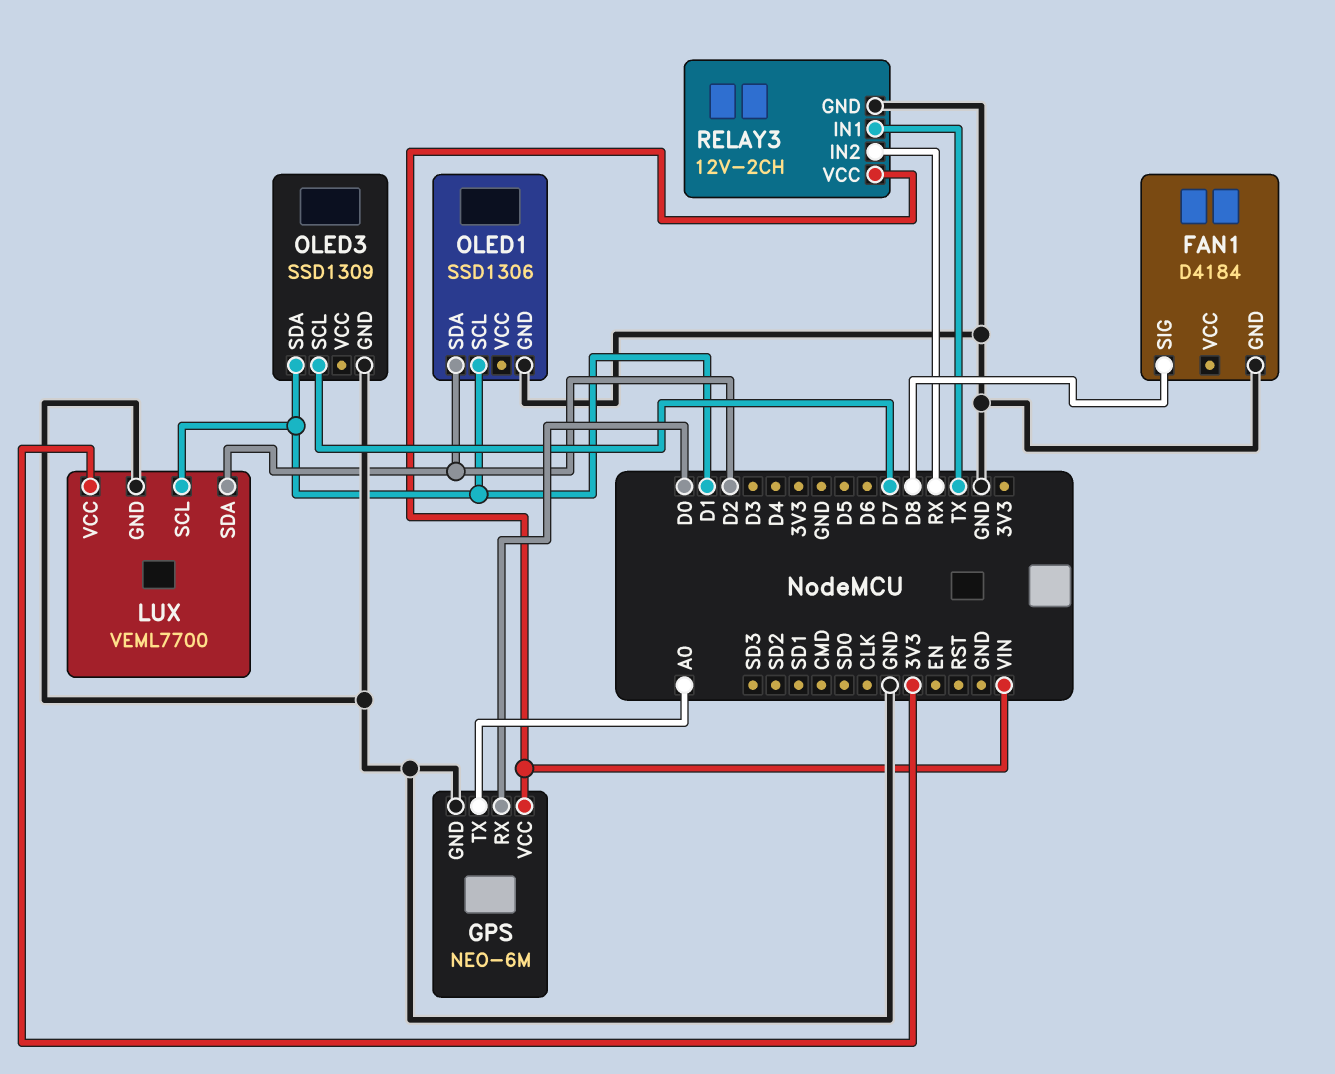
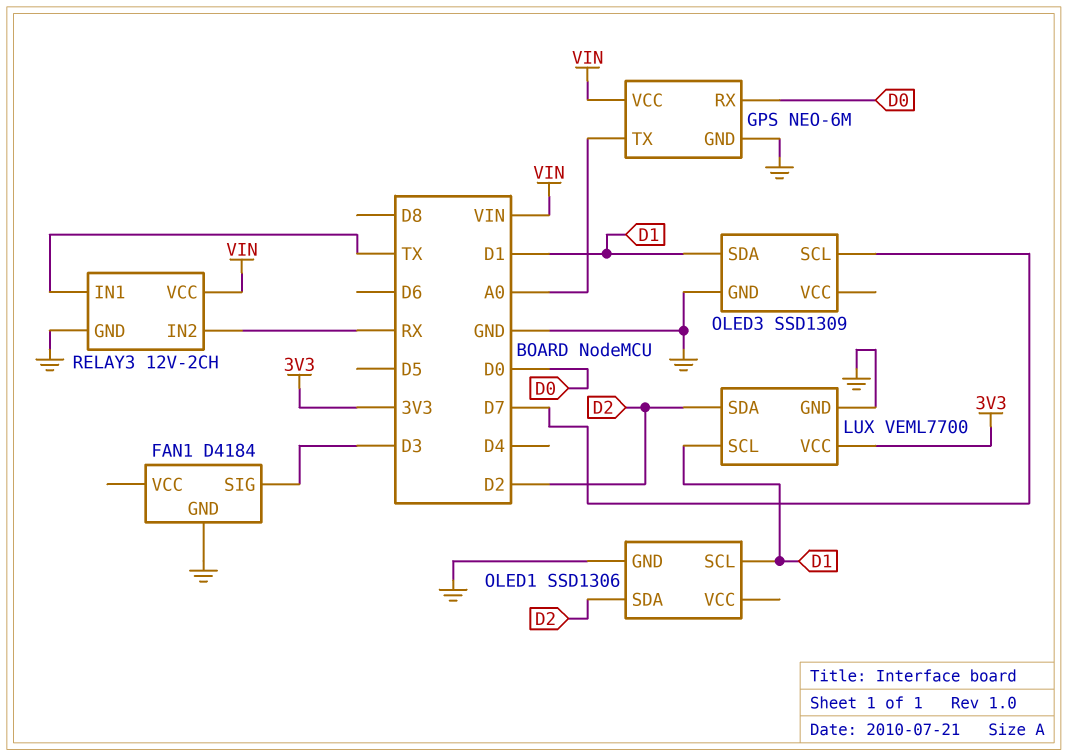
FAN1 pin SIG: D8 -> D3

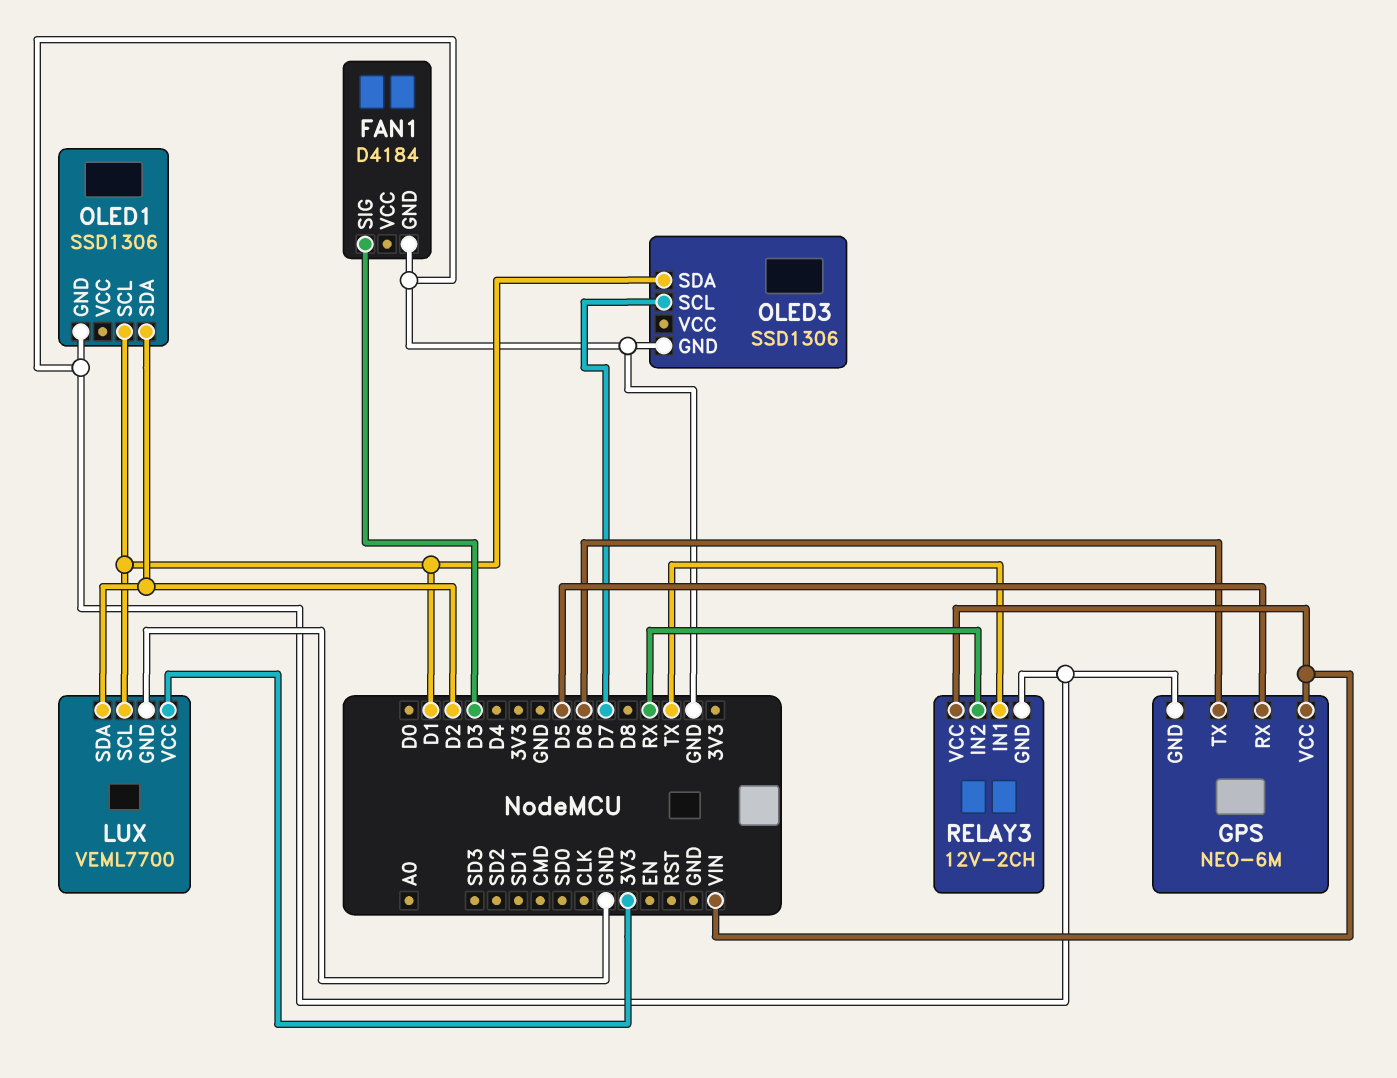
GPS pin RX: D0 -> D5
GPS pin TX: A0 -> D6
OLED3: SSD1309 -> SSD1306

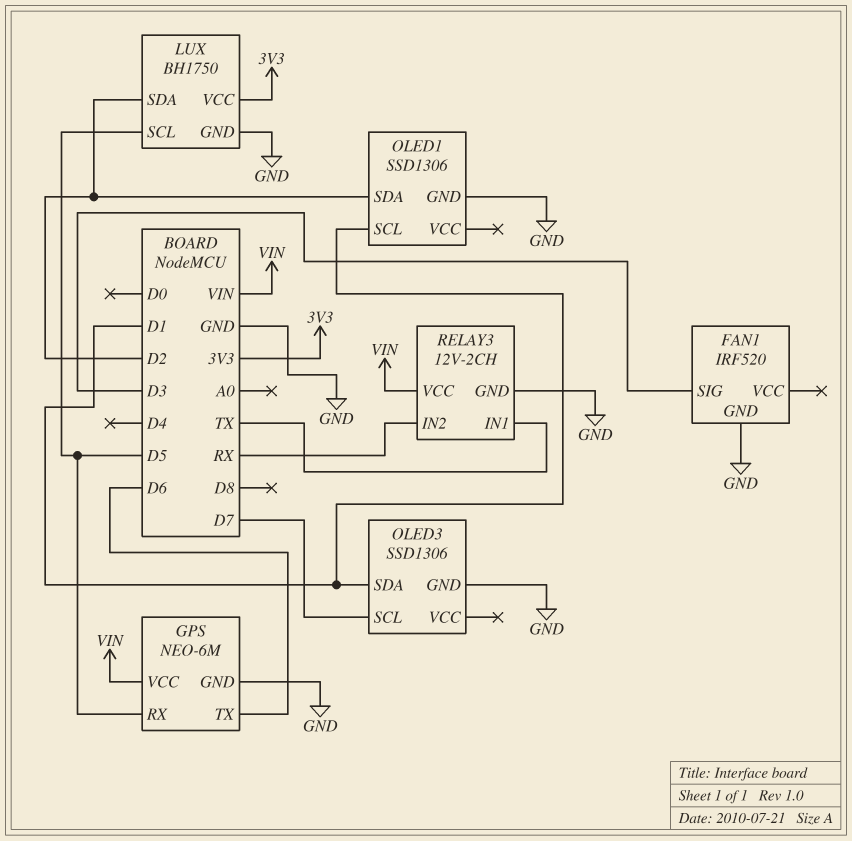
FAN1: D4184 -> IRF520
LUX: VEML7700 -> BH1750
LUX pin SCL: D1 -> D5

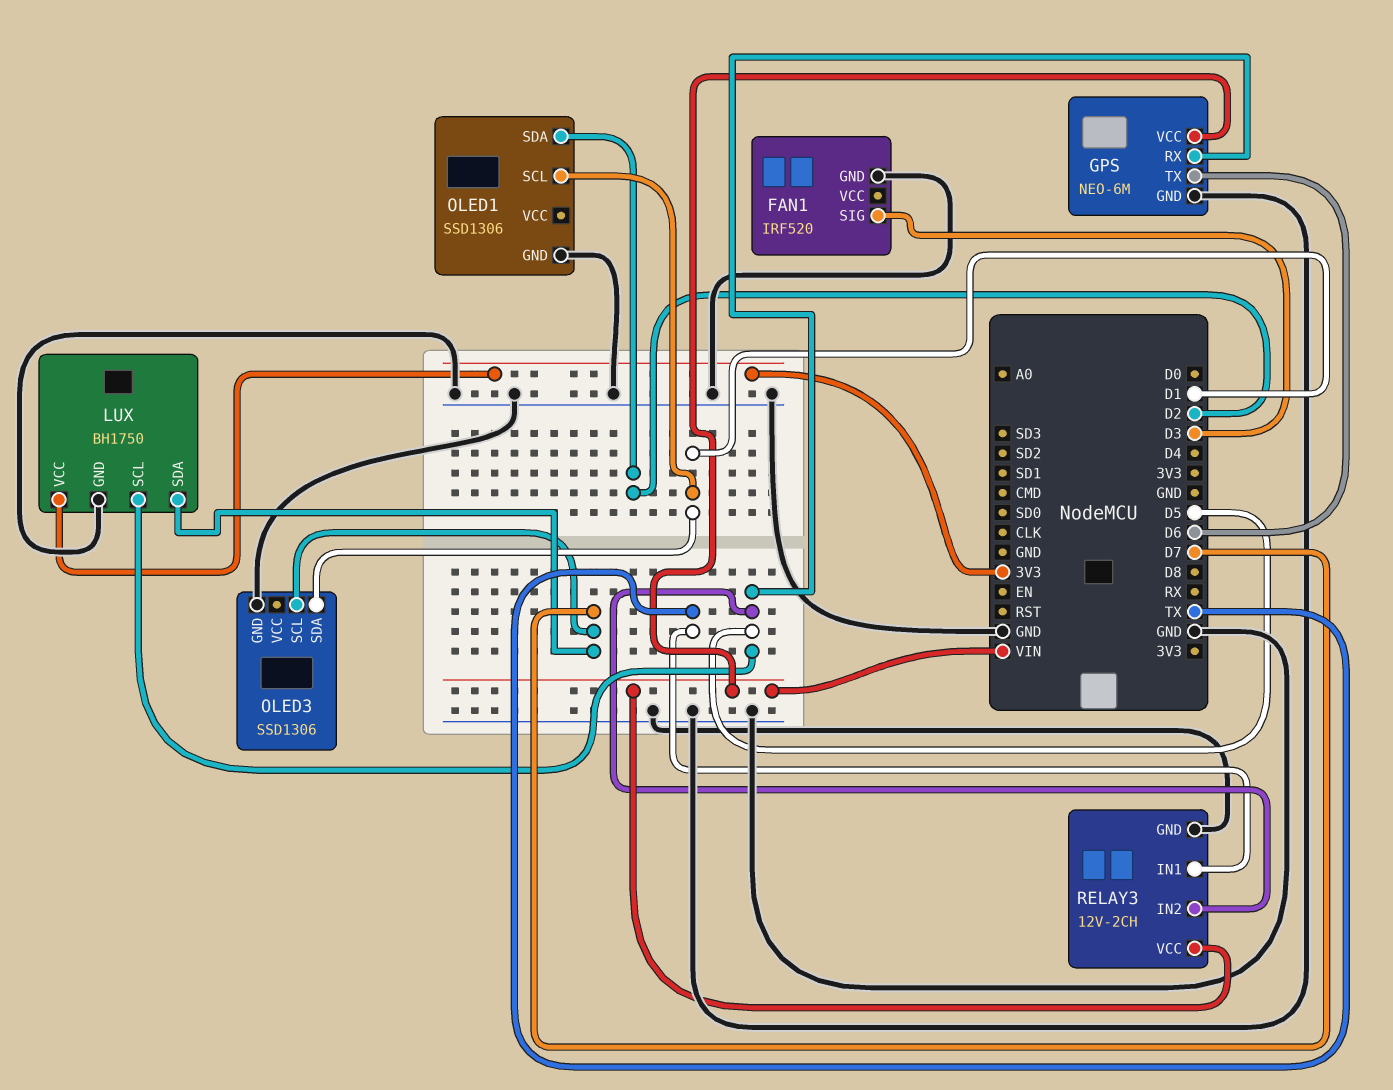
LUX pin SDA: D2 -> D7
RELAY3 pin IN2: RX -> D5

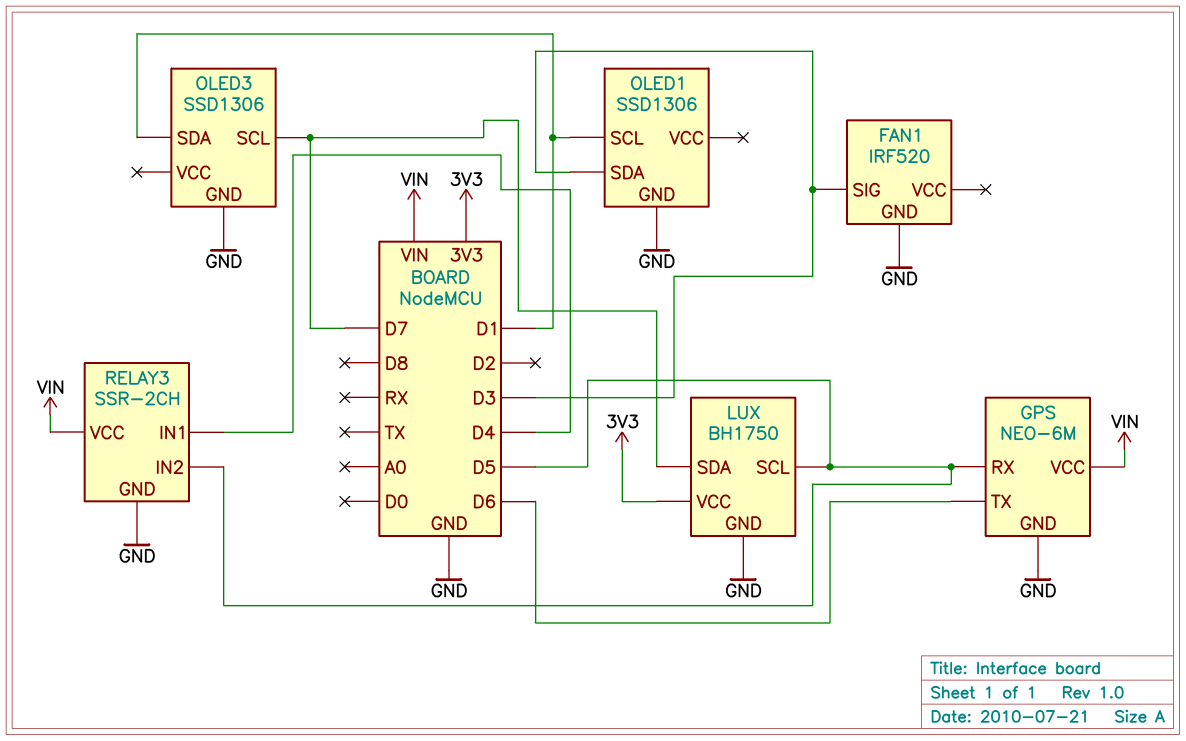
OLED1 pin SDA: D2 -> D3
RELAY3: 12V-2CH -> SSR-2CH
RELAY3 pin IN1: TX -> D4

